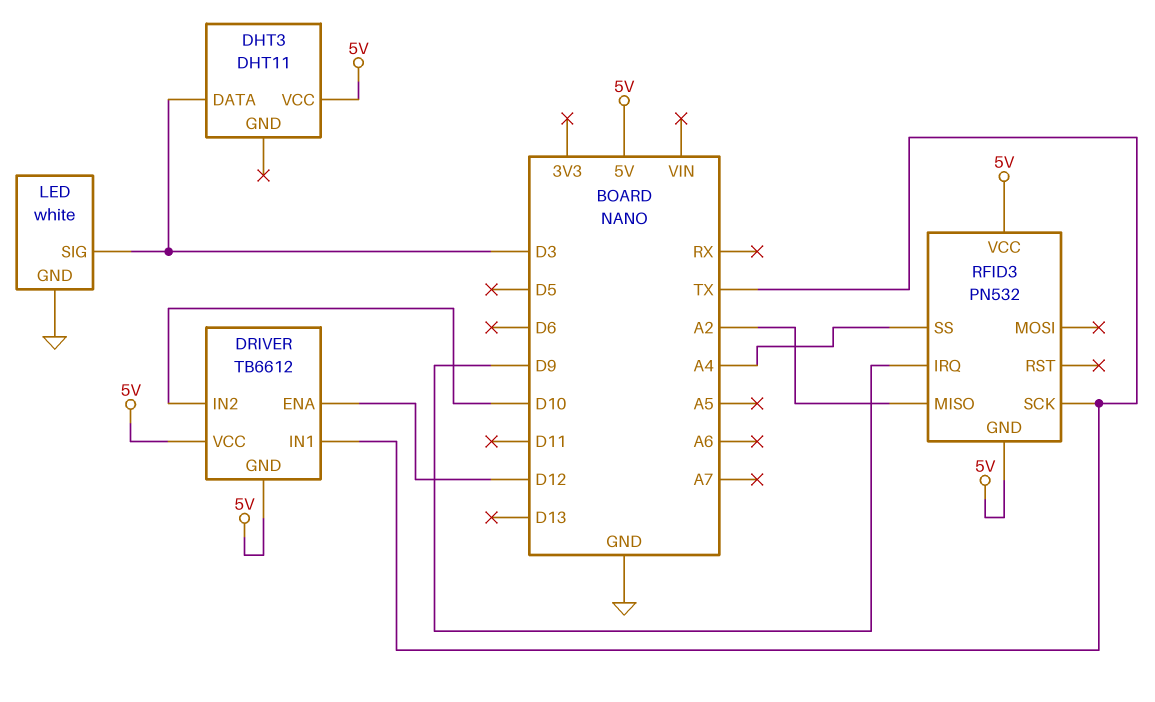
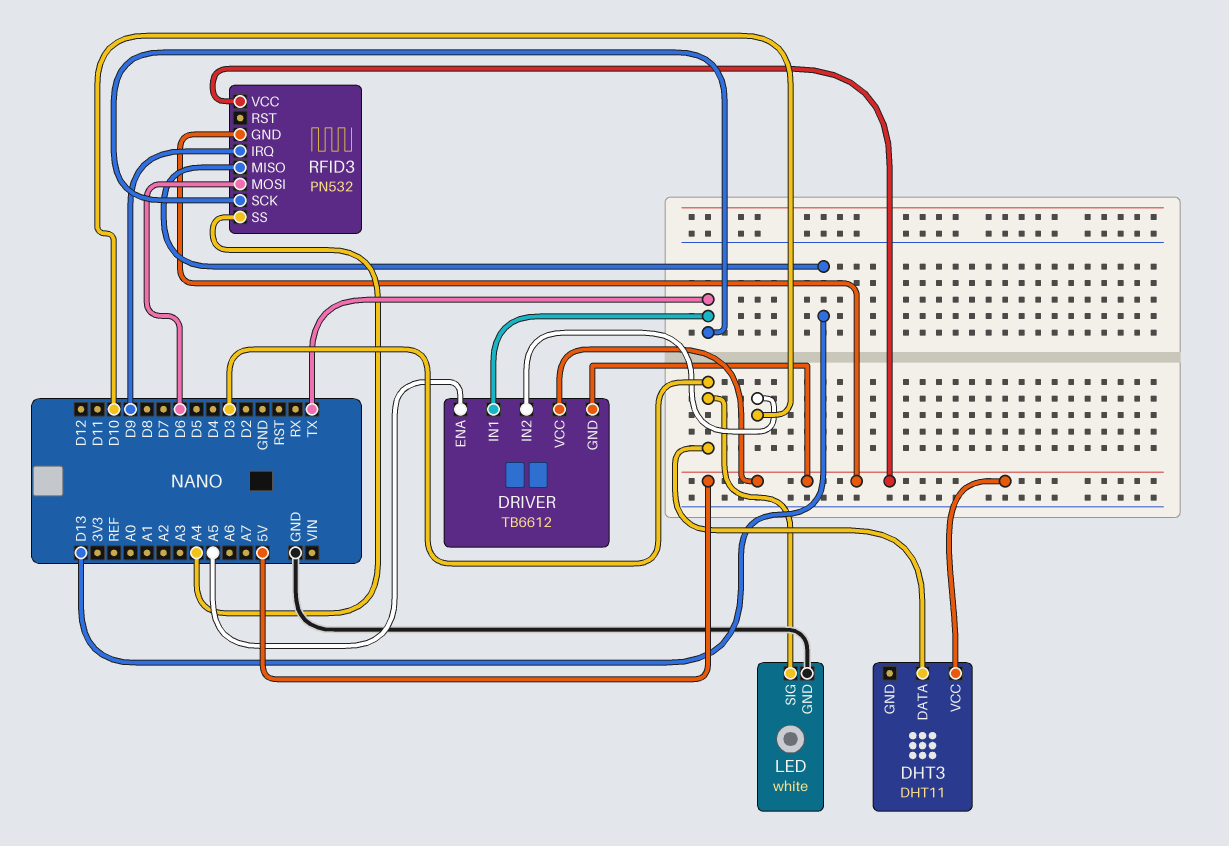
DRIVER pin ENA: D12 -> A5
RFID3 pin MISO: A2 -> D13
RFID3 pin MOSI: none -> D6

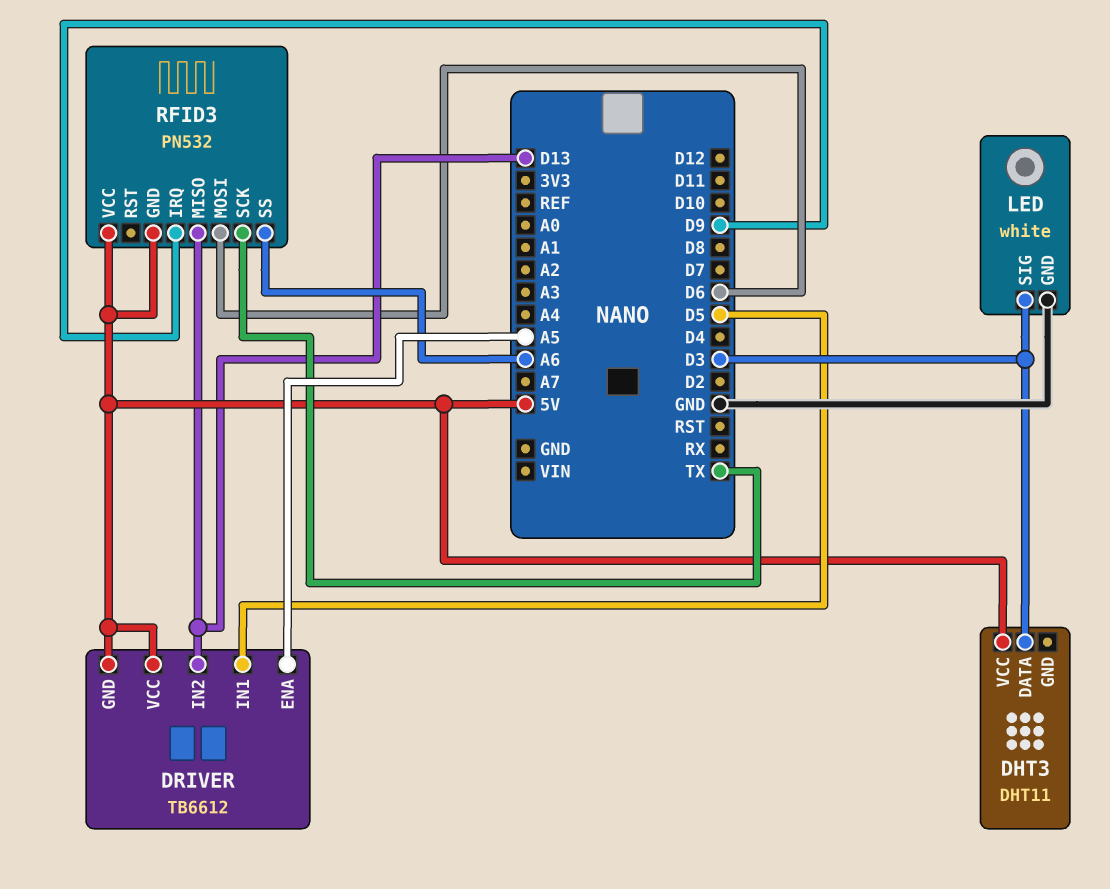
DRIVER pin IN1: TX -> D5
DRIVER pin IN2: D10 -> D13
RFID3 pin SS: A4 -> A6

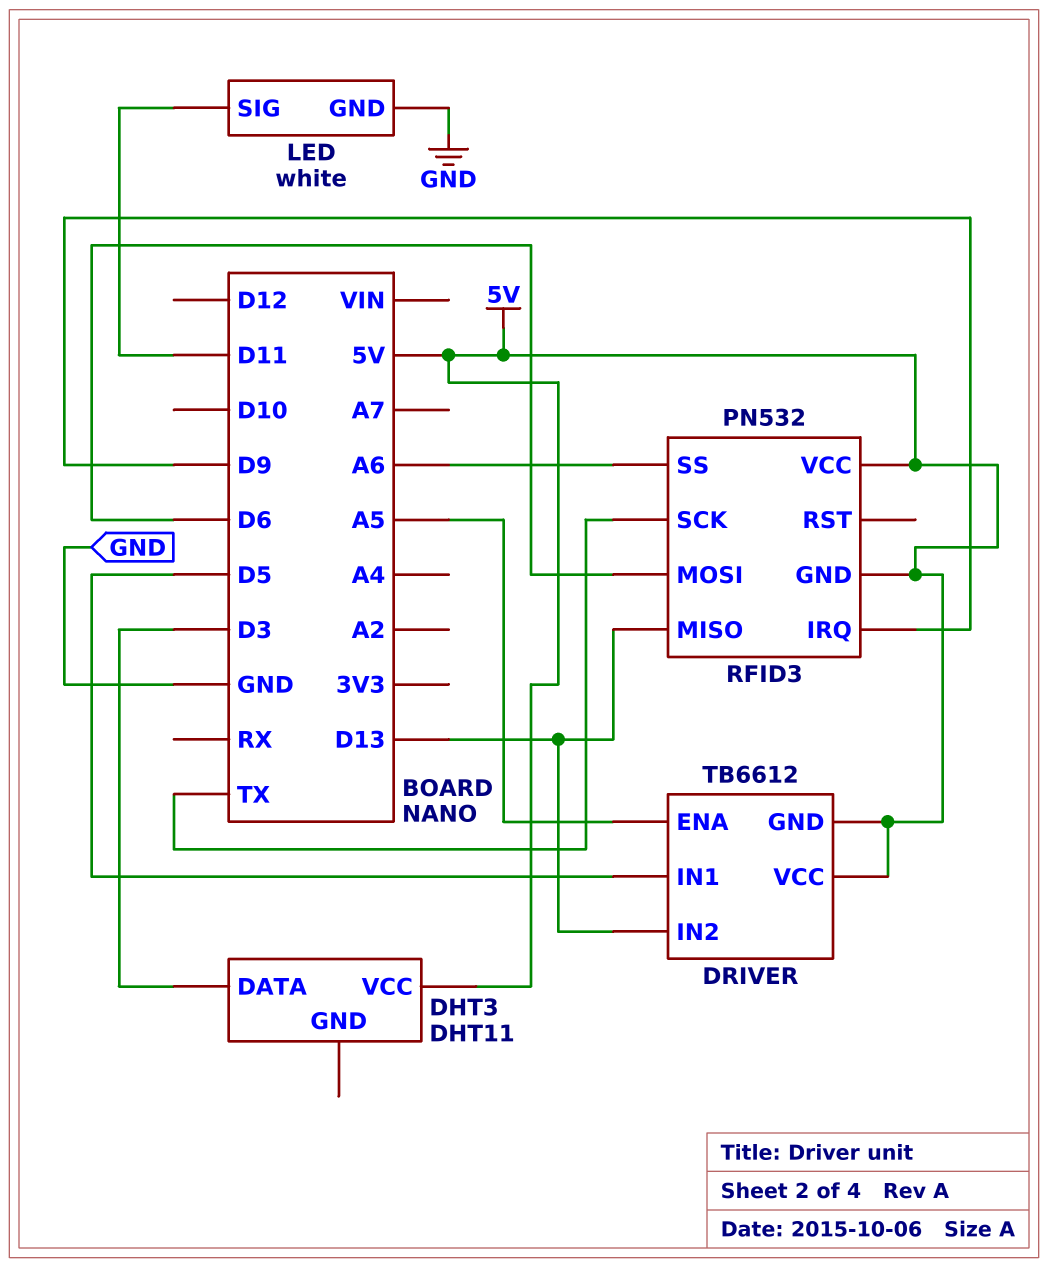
LED pin SIG: D3 -> D11

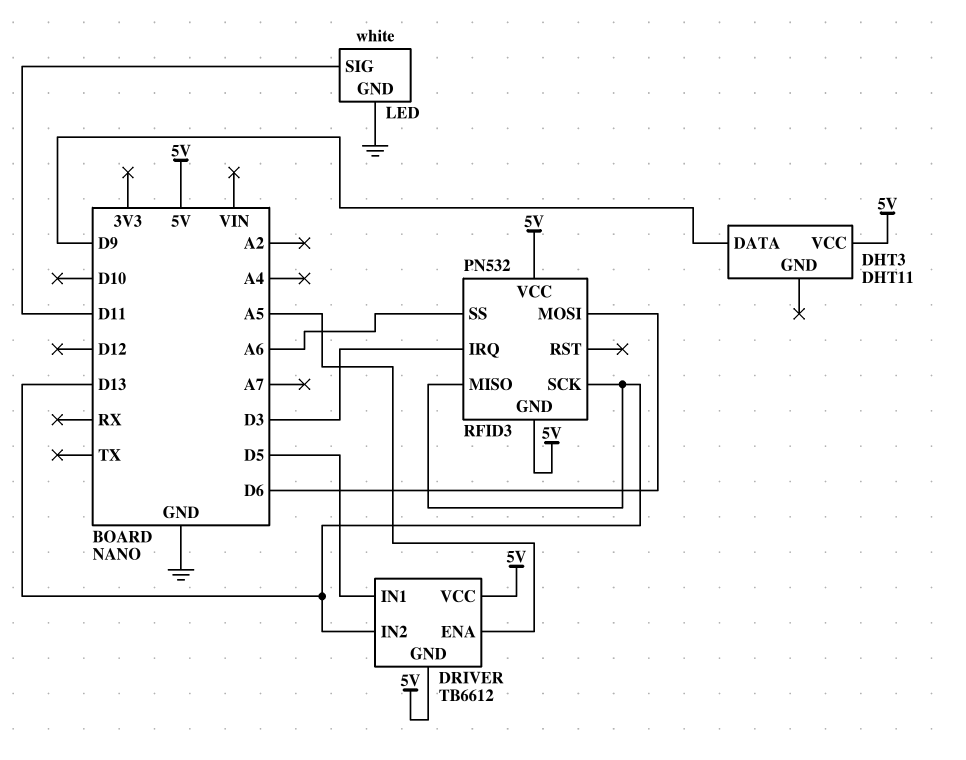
DHT3 pin DATA: D3 -> D9
RFID3 pin IRQ: D9 -> D3
RFID3 pin SCK: TX -> D13

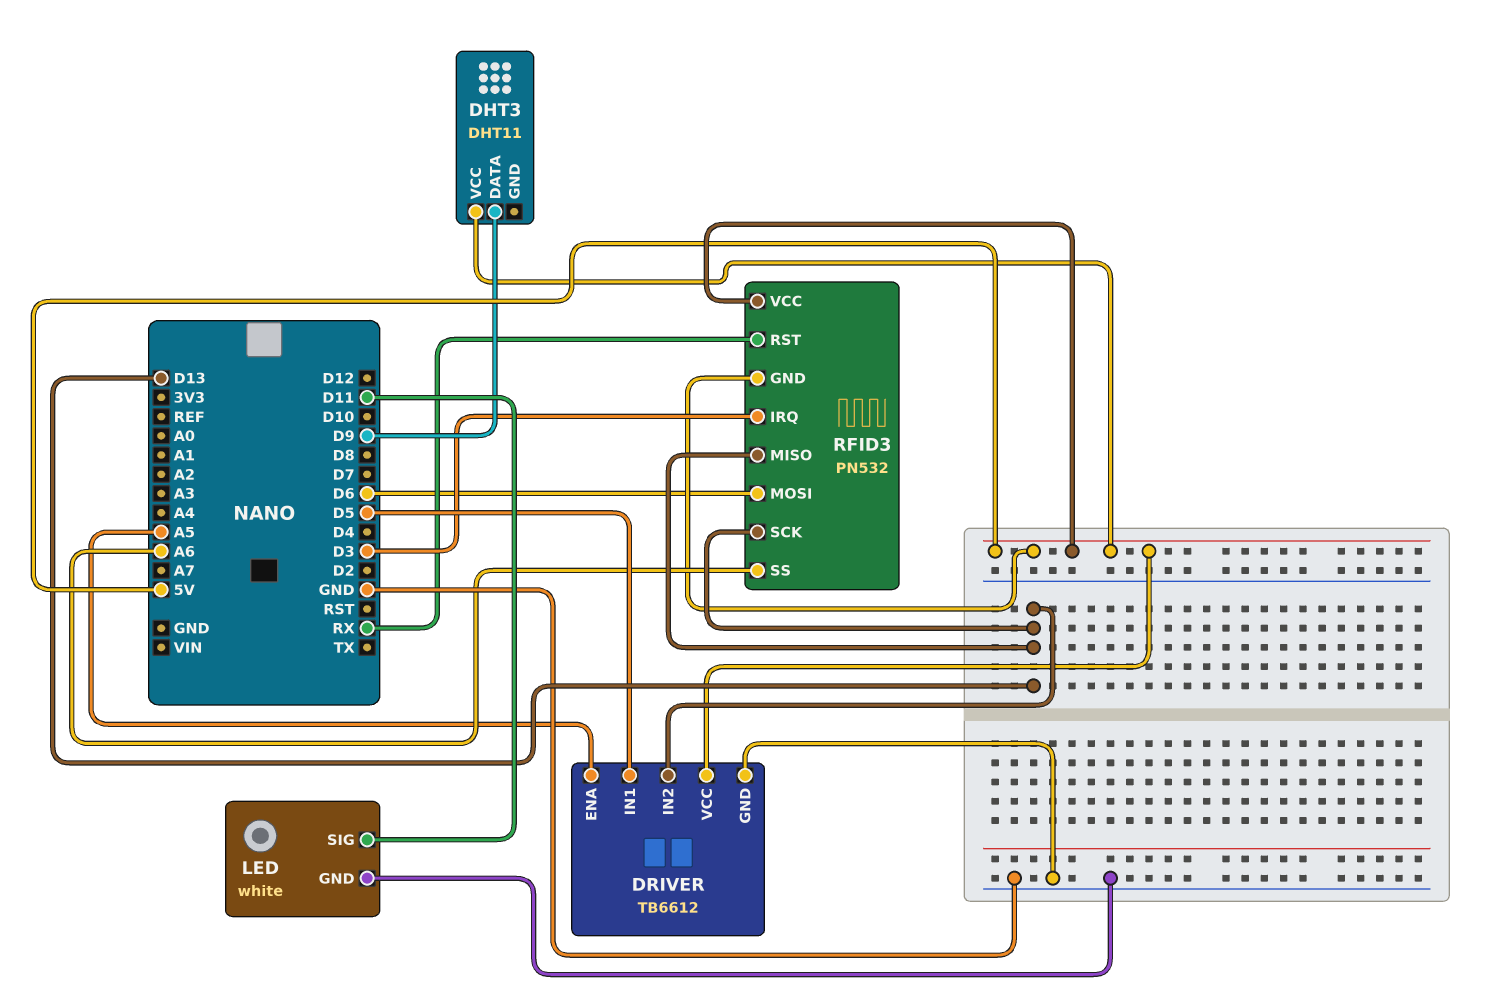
DRIVER pin GND: 5V -> GND
RFID3 pin RST: none -> RX

